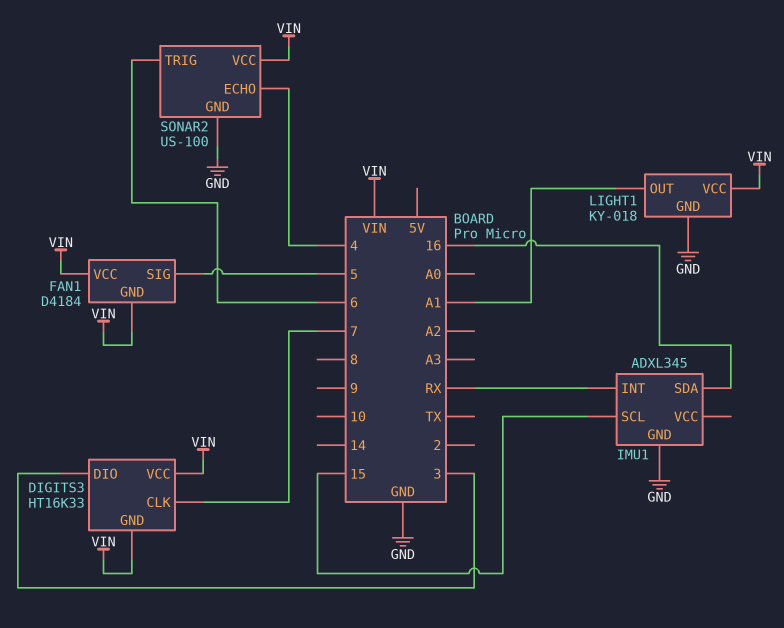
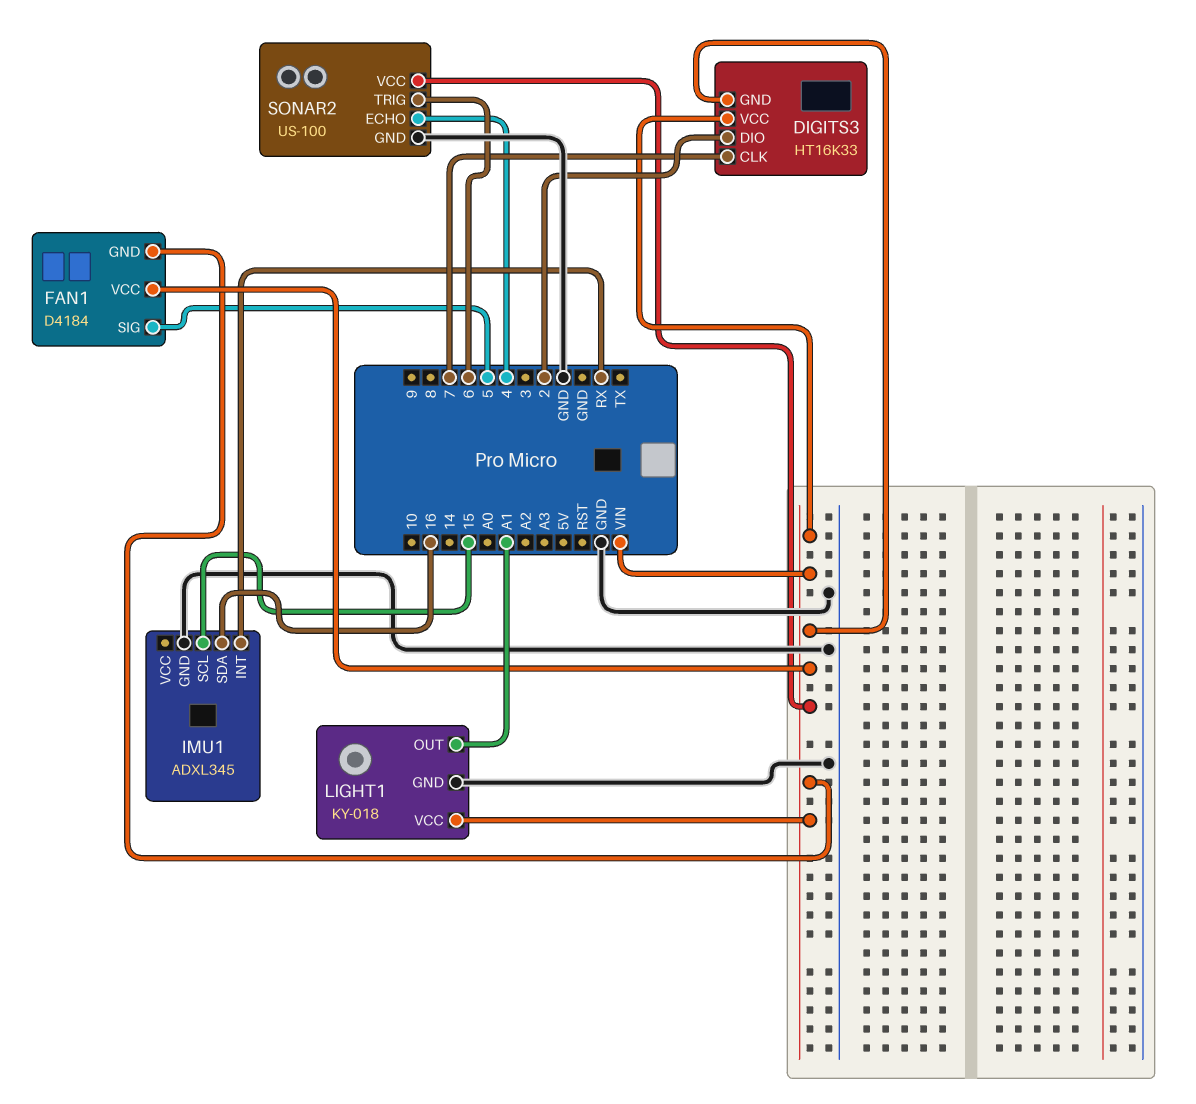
DIGITS3 pin DIO: 3 -> 2

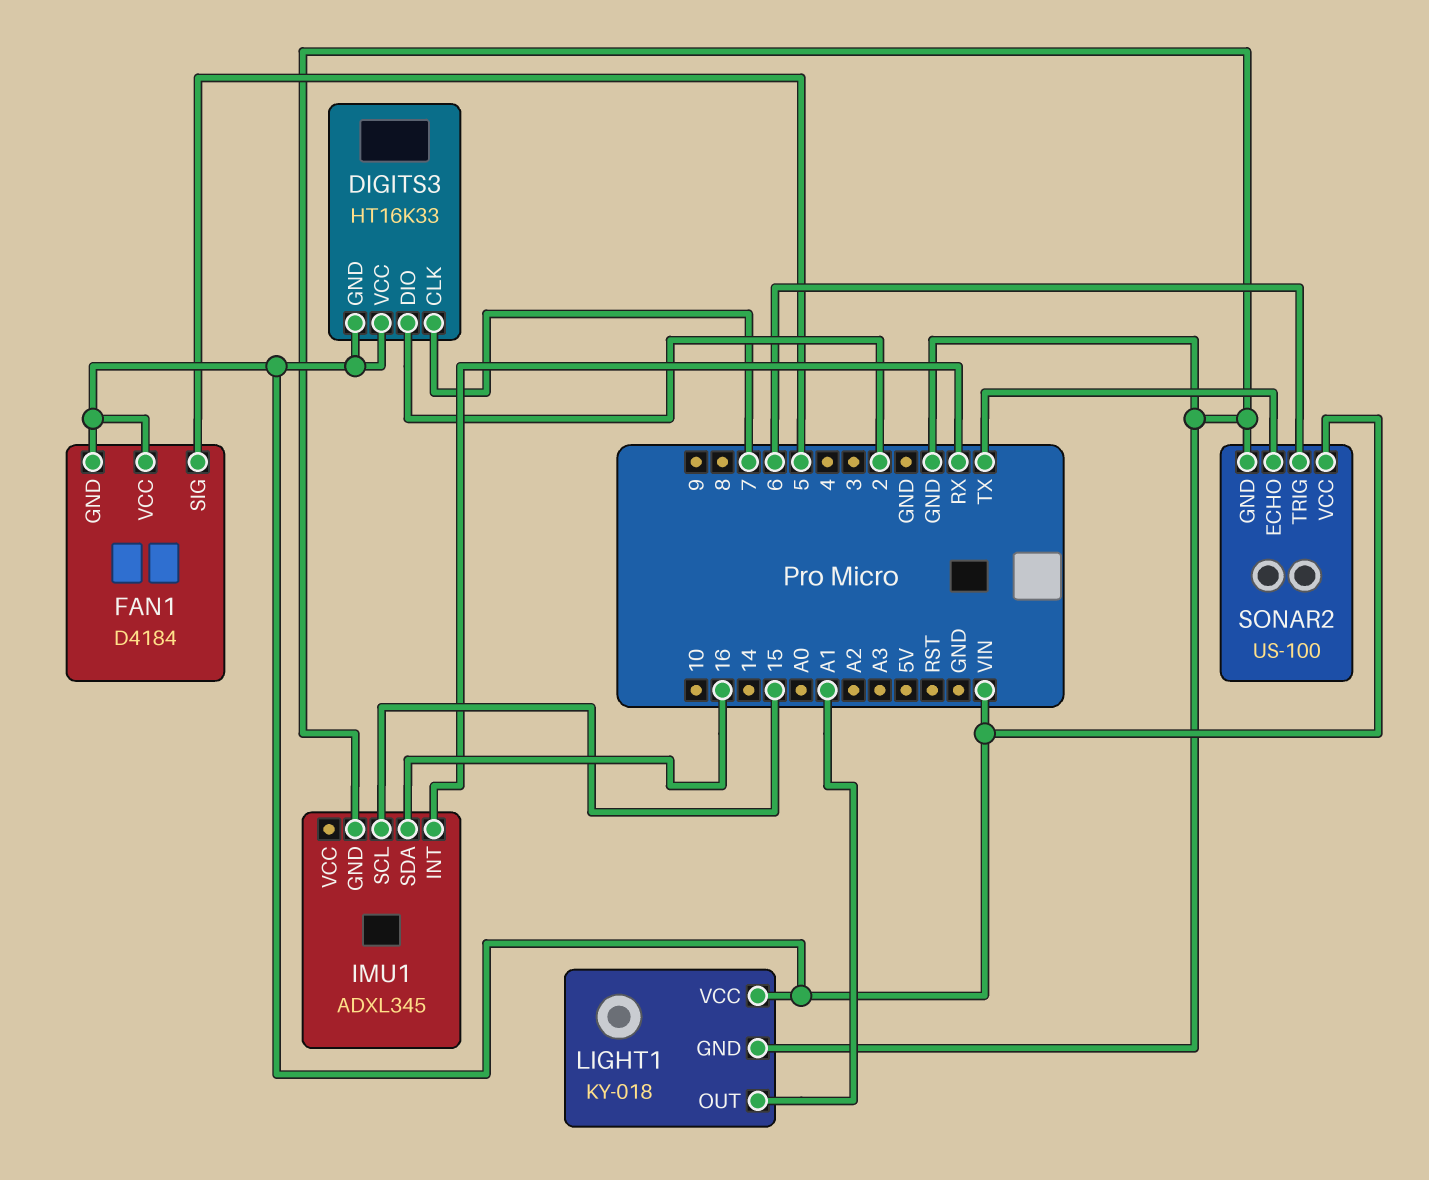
SONAR2 pin ECHO: 4 -> TX

